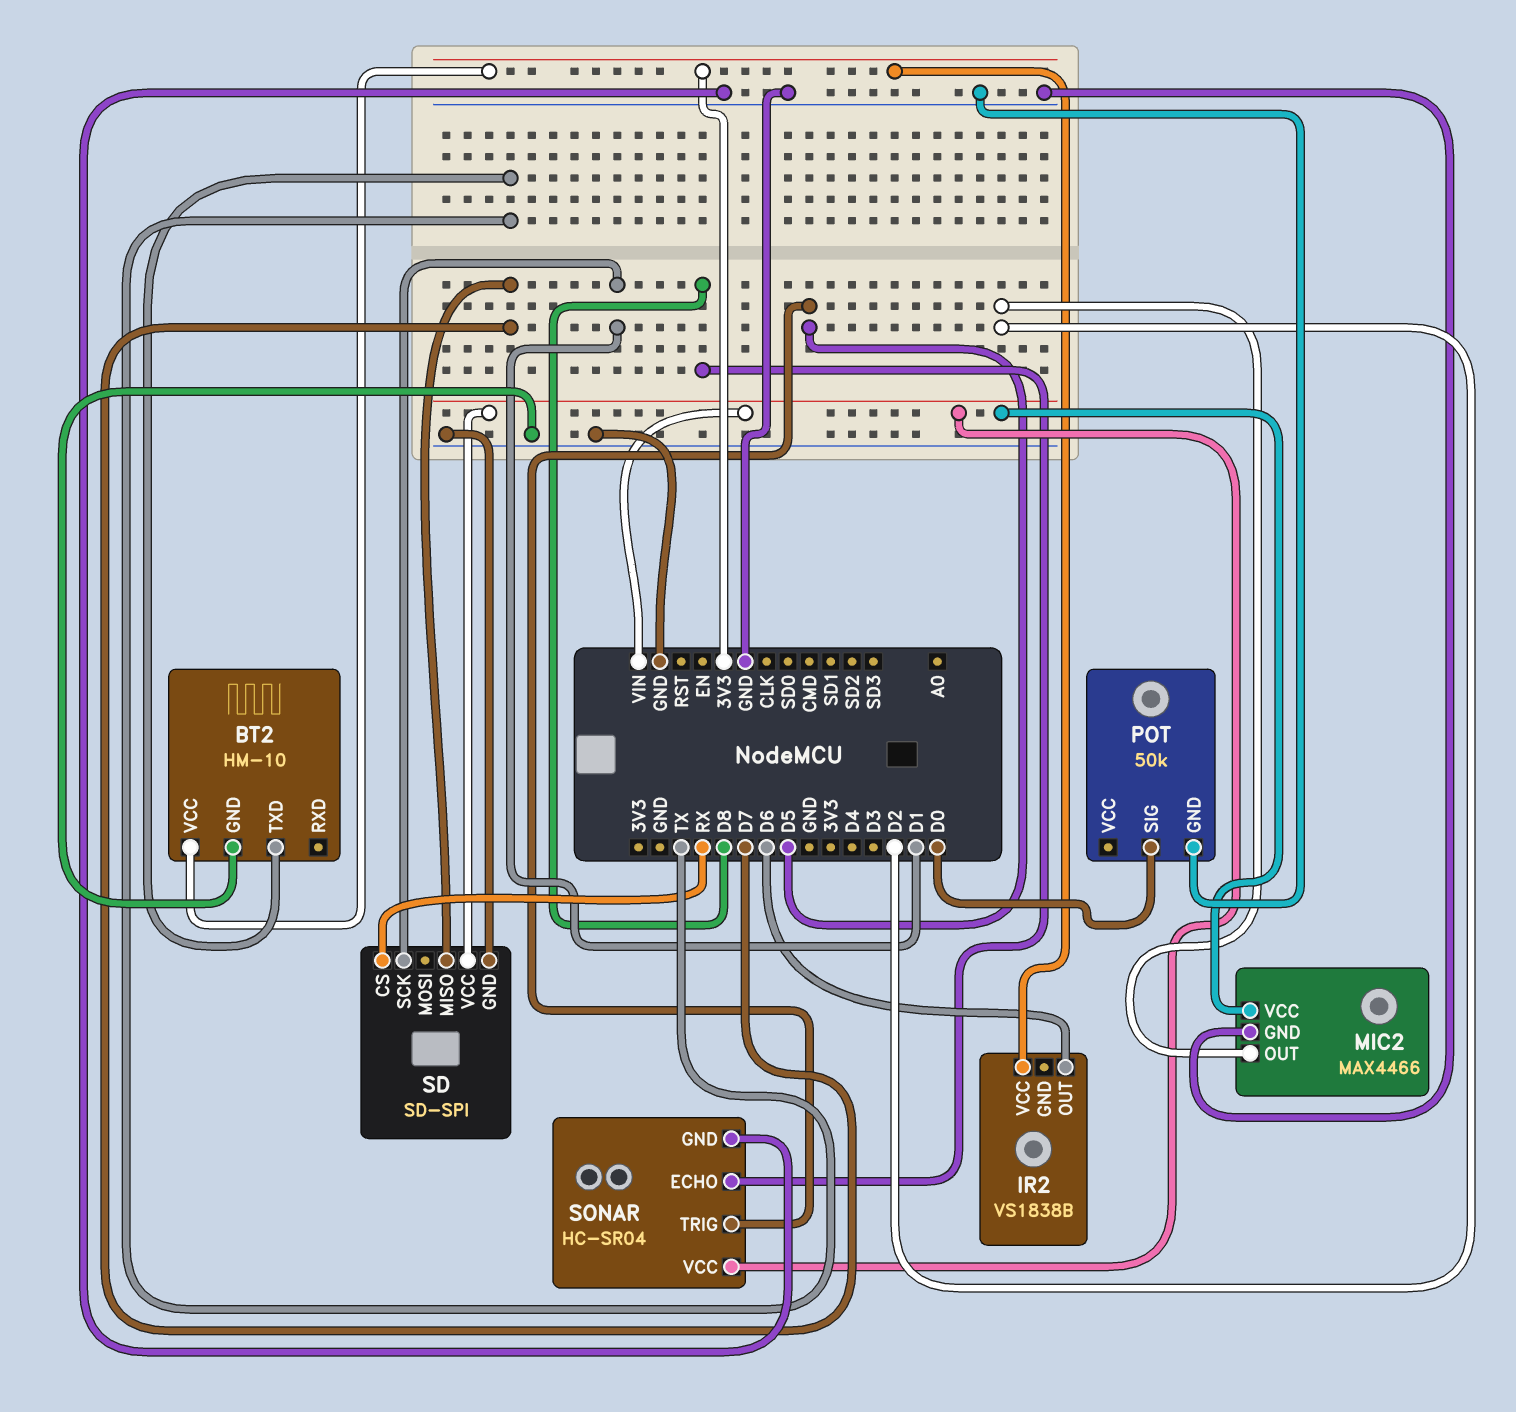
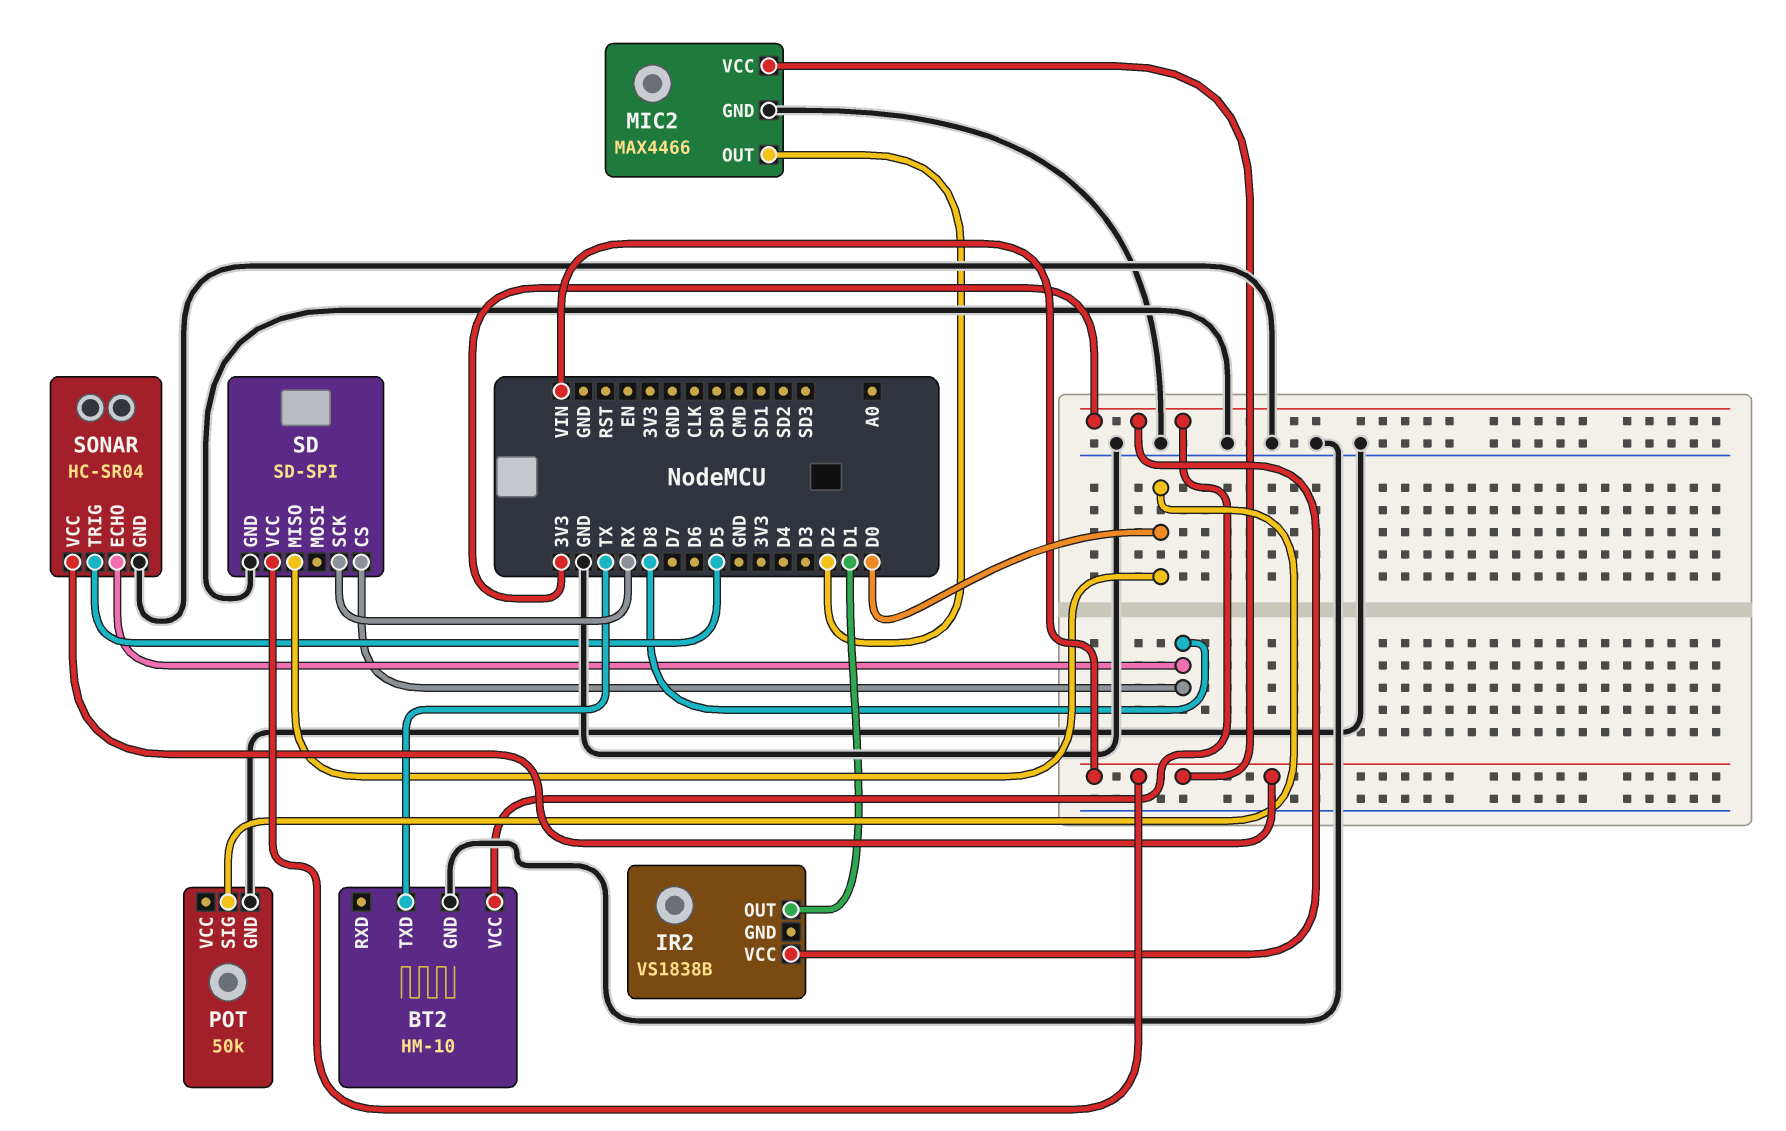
IR2 pin OUT: D6 -> D1
SD pin CS: RX -> D8
SD pin MISO: D7 -> D0
SD pin SCK: D1 -> RX

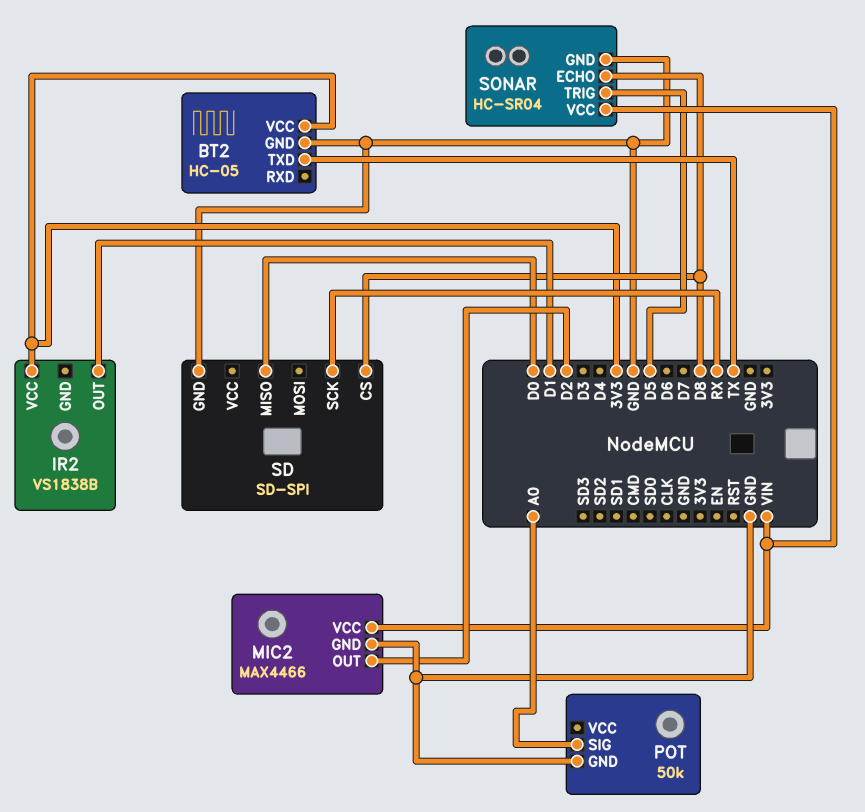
BT2: HM-10 -> HC-05
POT pin SIG: D0 -> A0
SD pin VCC: VIN -> none

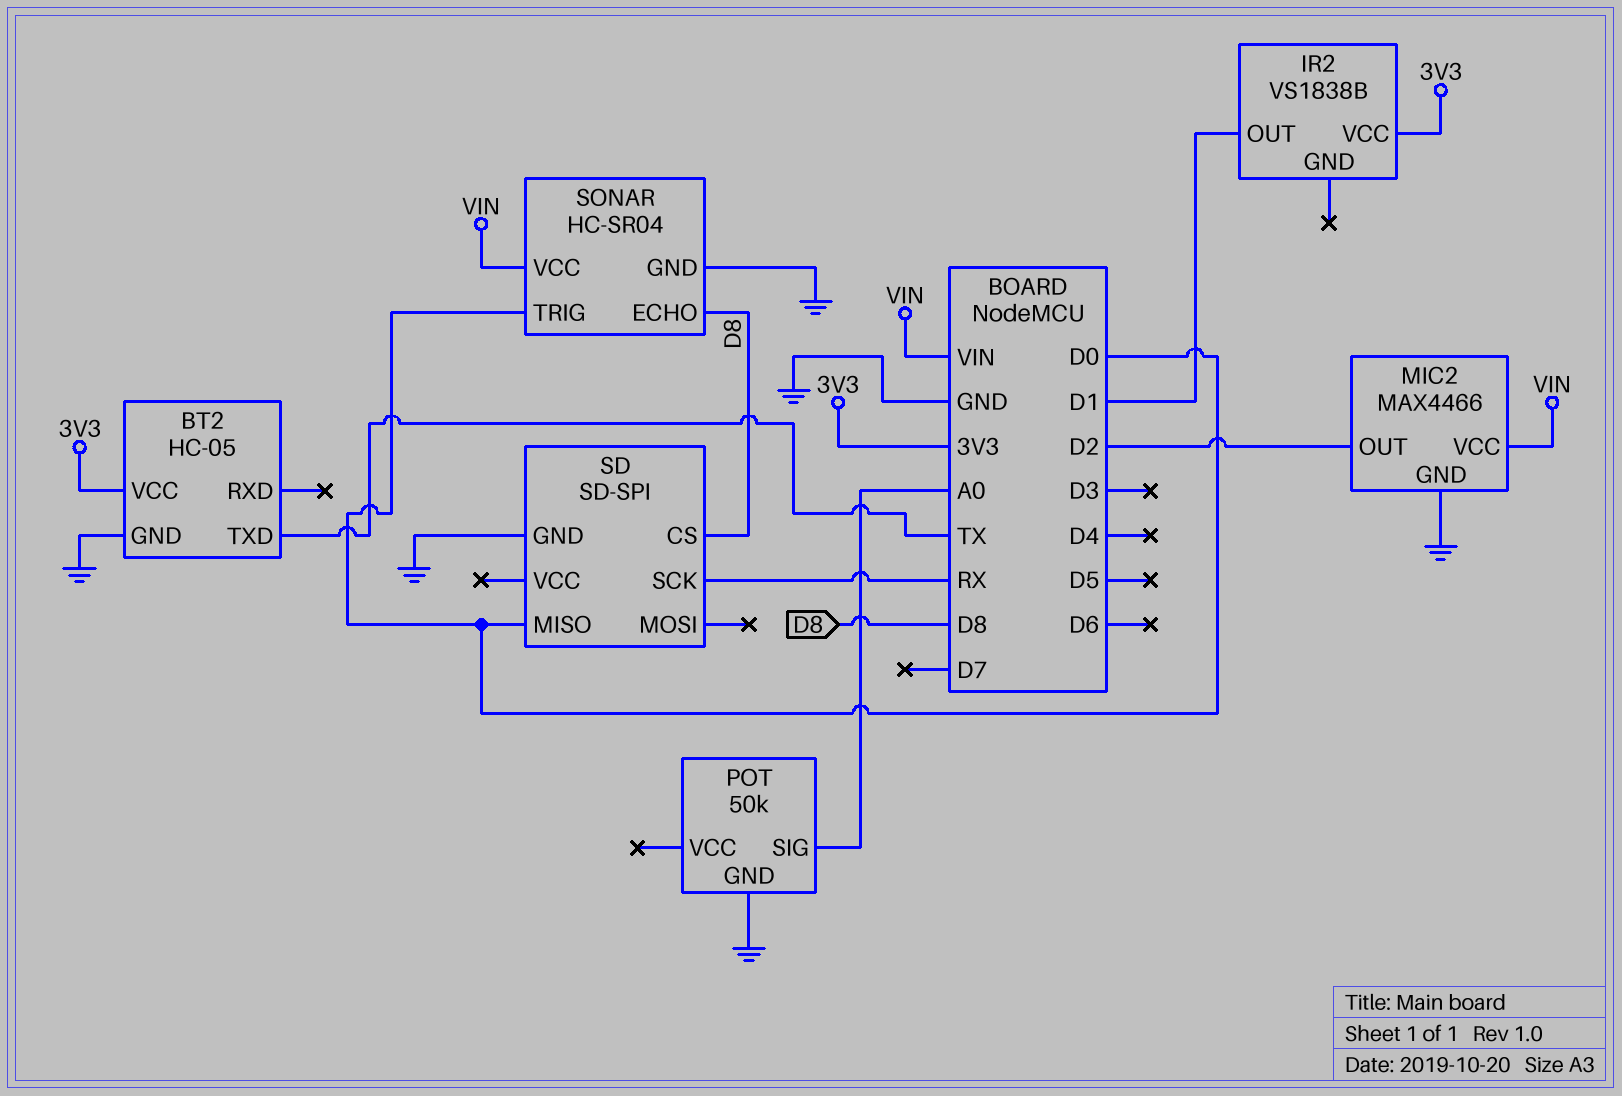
SONAR pin TRIG: D5 -> D0

